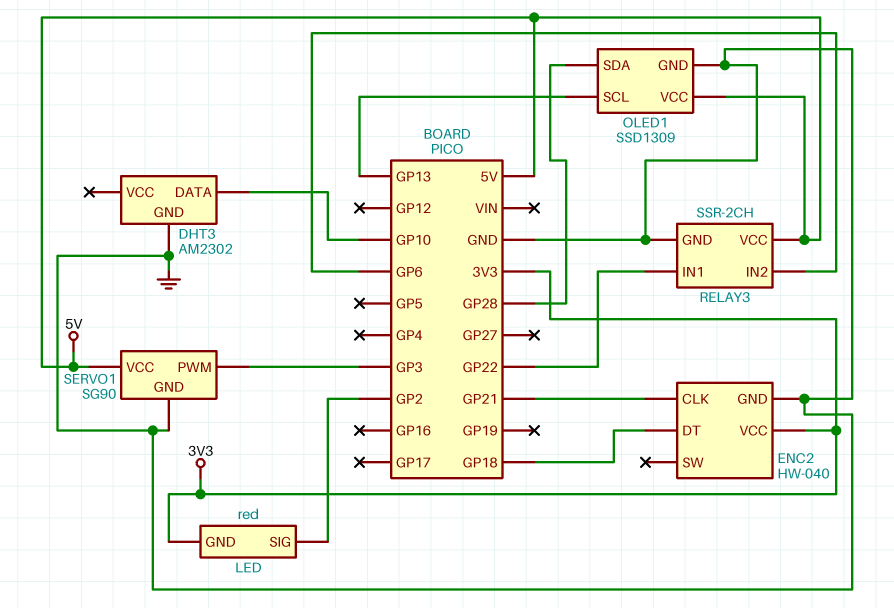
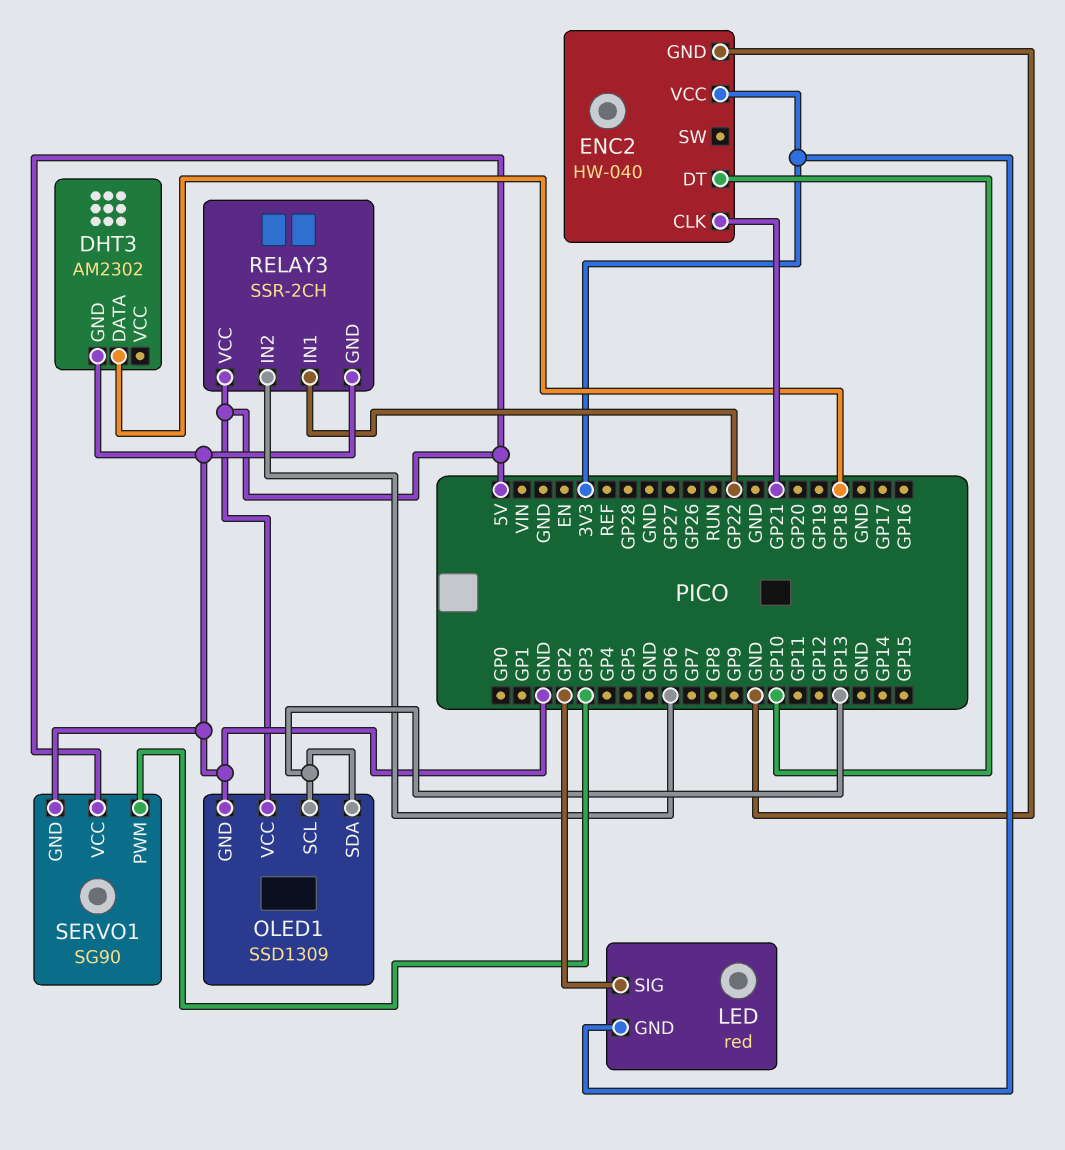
DHT3 pin DATA: GP10 -> GP18
ENC2 pin DT: GP18 -> GP10
OLED1 pin SDA: GP28 -> GP13

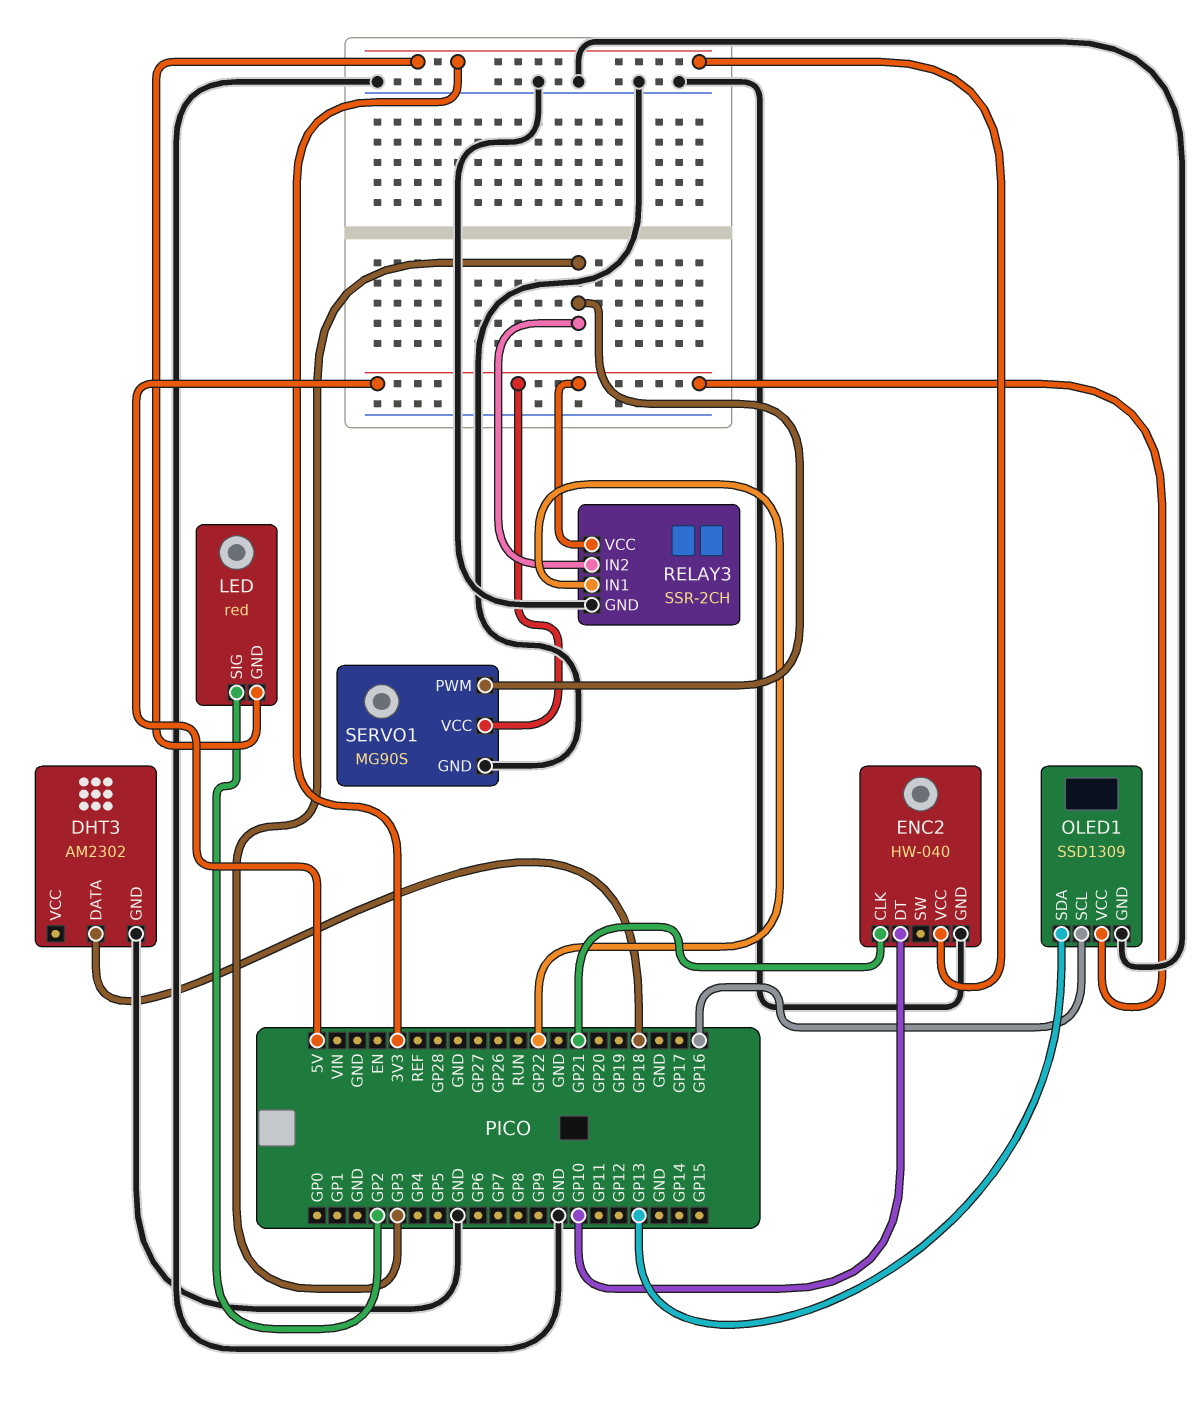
OLED1 pin SCL: GP13 -> GP16
RELAY3 pin IN2: GP6 -> GP3
SERVO1: SG90 -> MG90S

